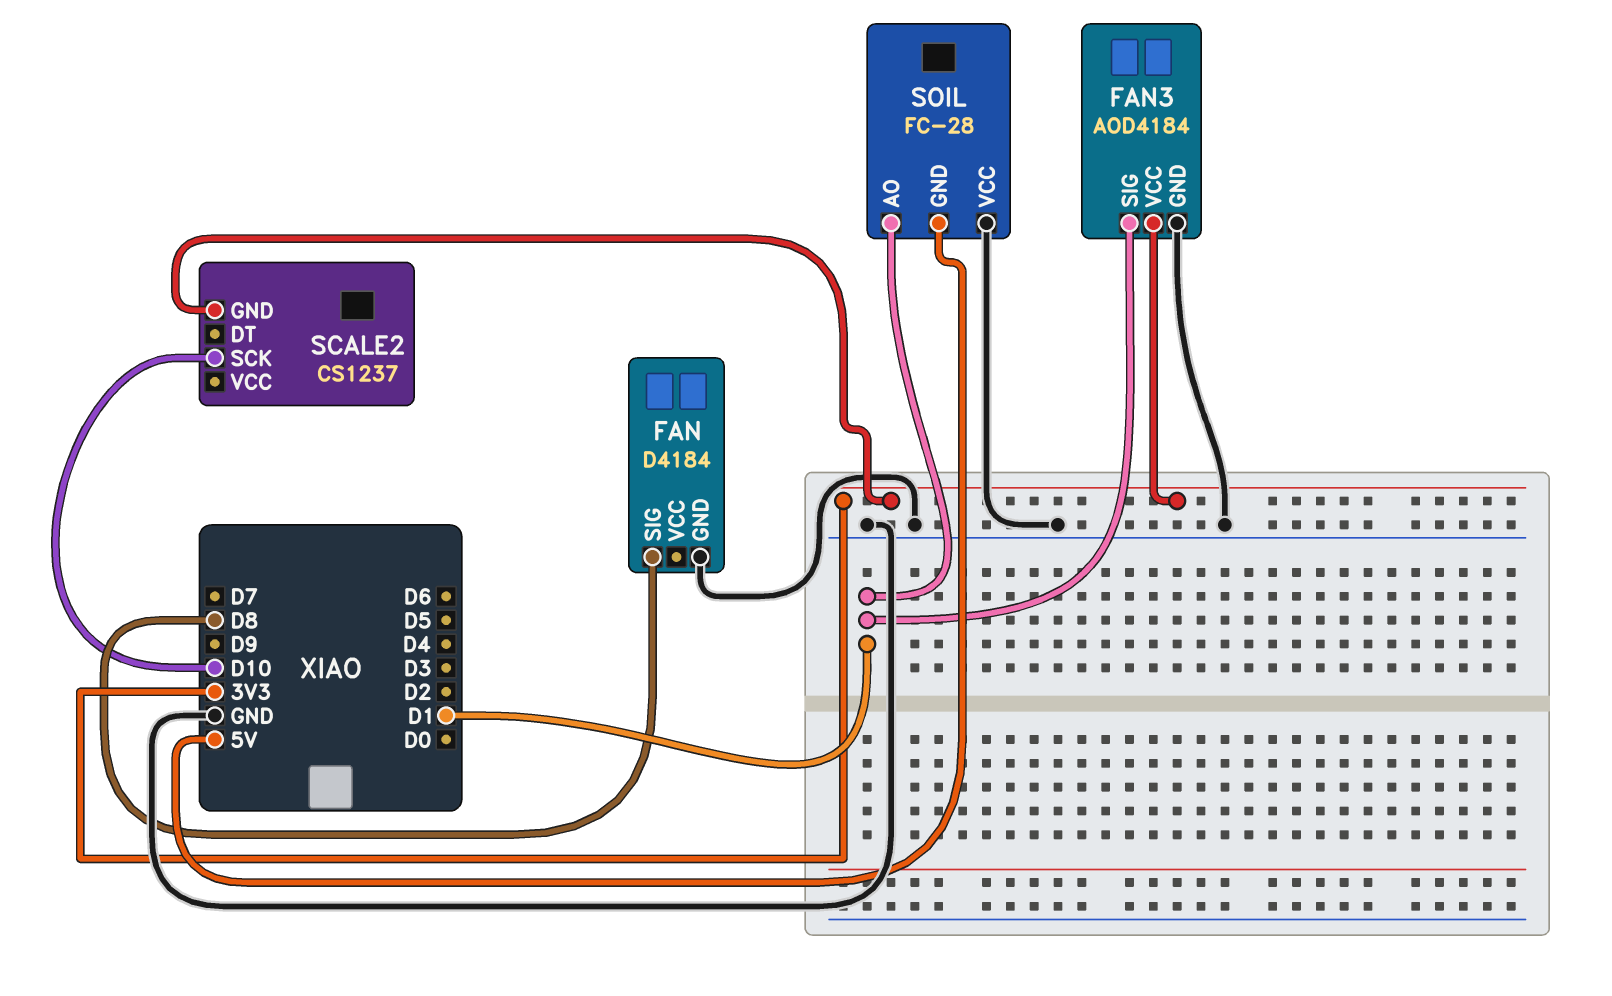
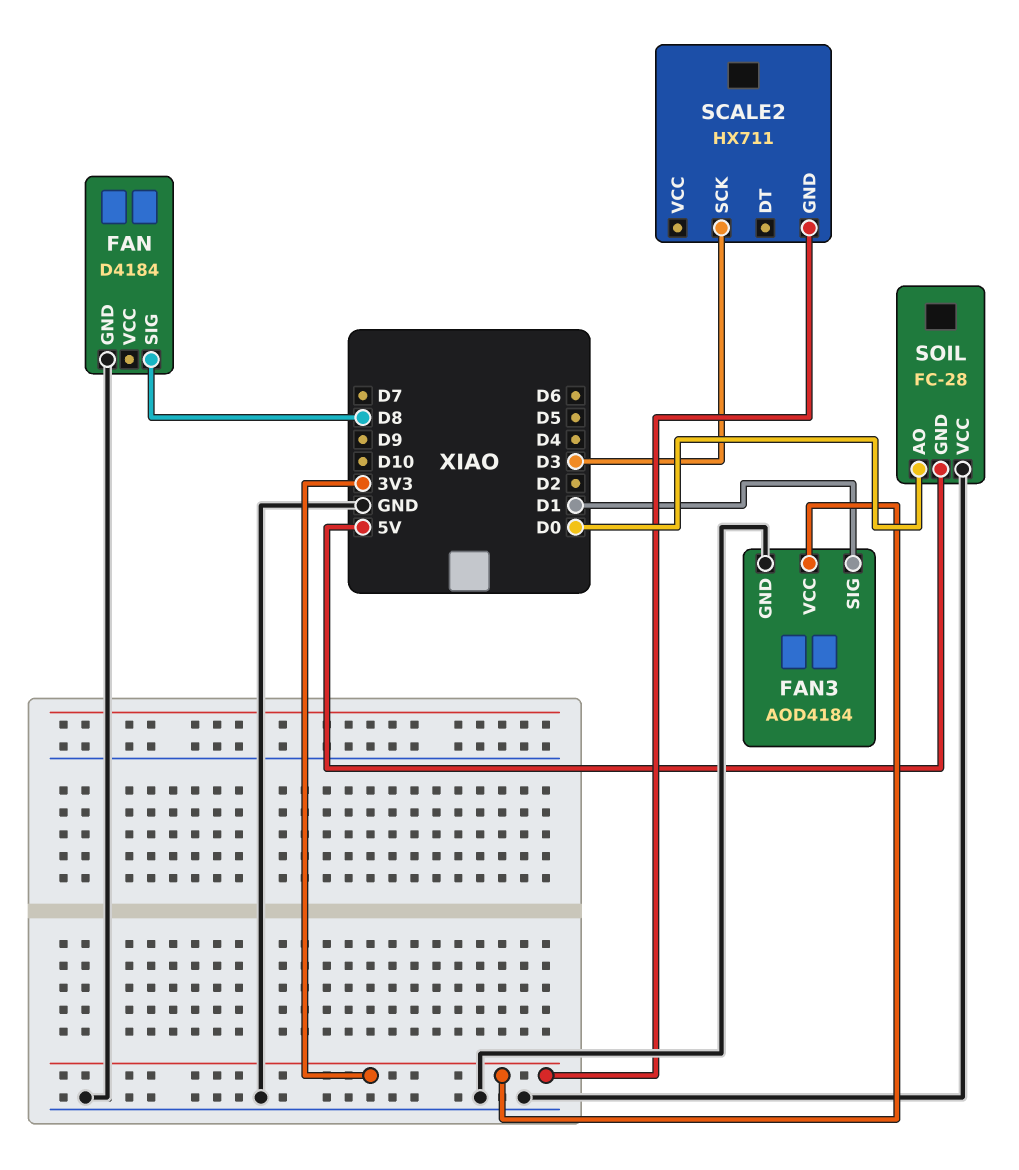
SCALE2: CS1237 -> HX711
SCALE2 pin SCK: D10 -> D3
SOIL pin AO: D1 -> D0

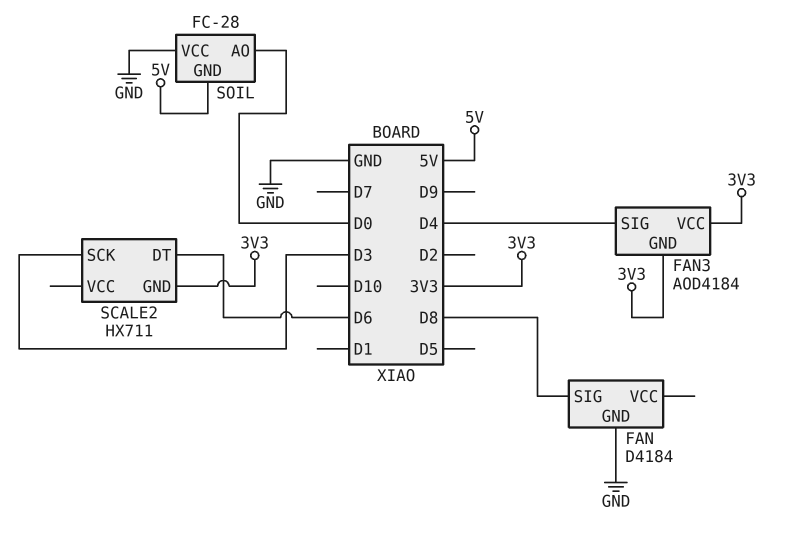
FAN3 pin GND: GND -> 3V3
FAN3 pin SIG: D1 -> D4
SCALE2 pin DT: none -> D6

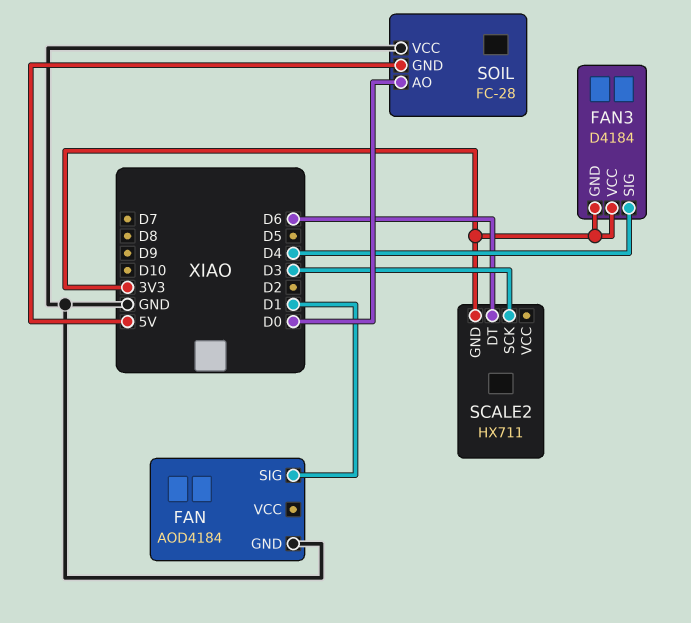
FAN: D4184 -> AOD4184
FAN pin SIG: D8 -> D1
FAN3: AOD4184 -> D4184

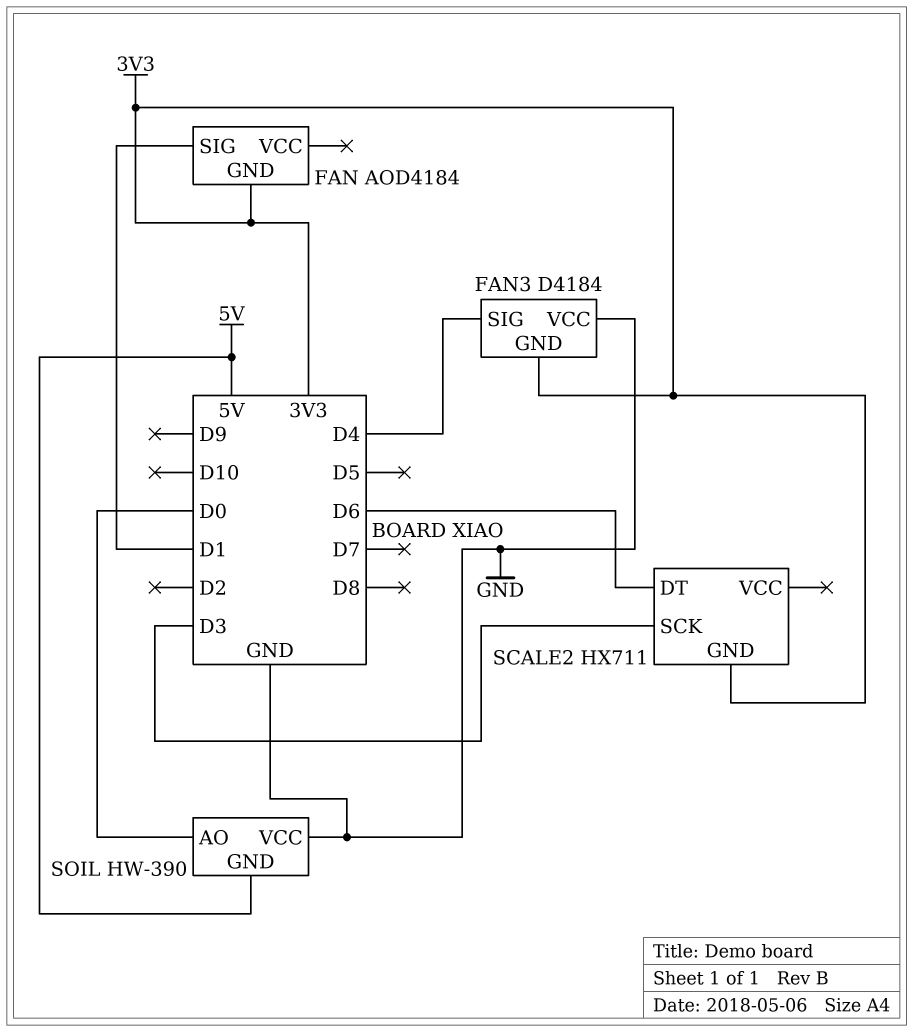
FAN pin GND: GND -> 3V3
FAN3 pin VCC: 3V3 -> GND
SOIL: FC-28 -> HW-390

